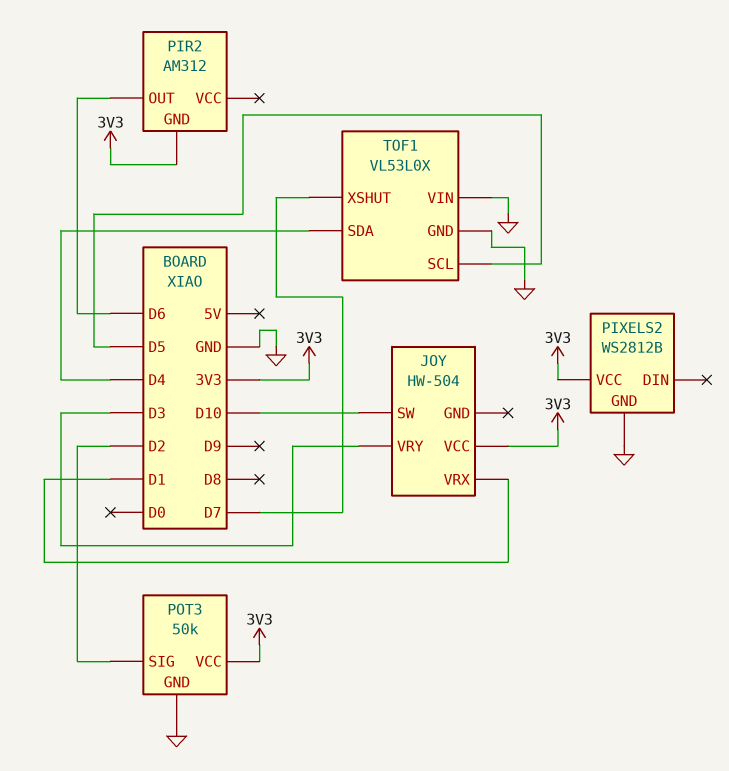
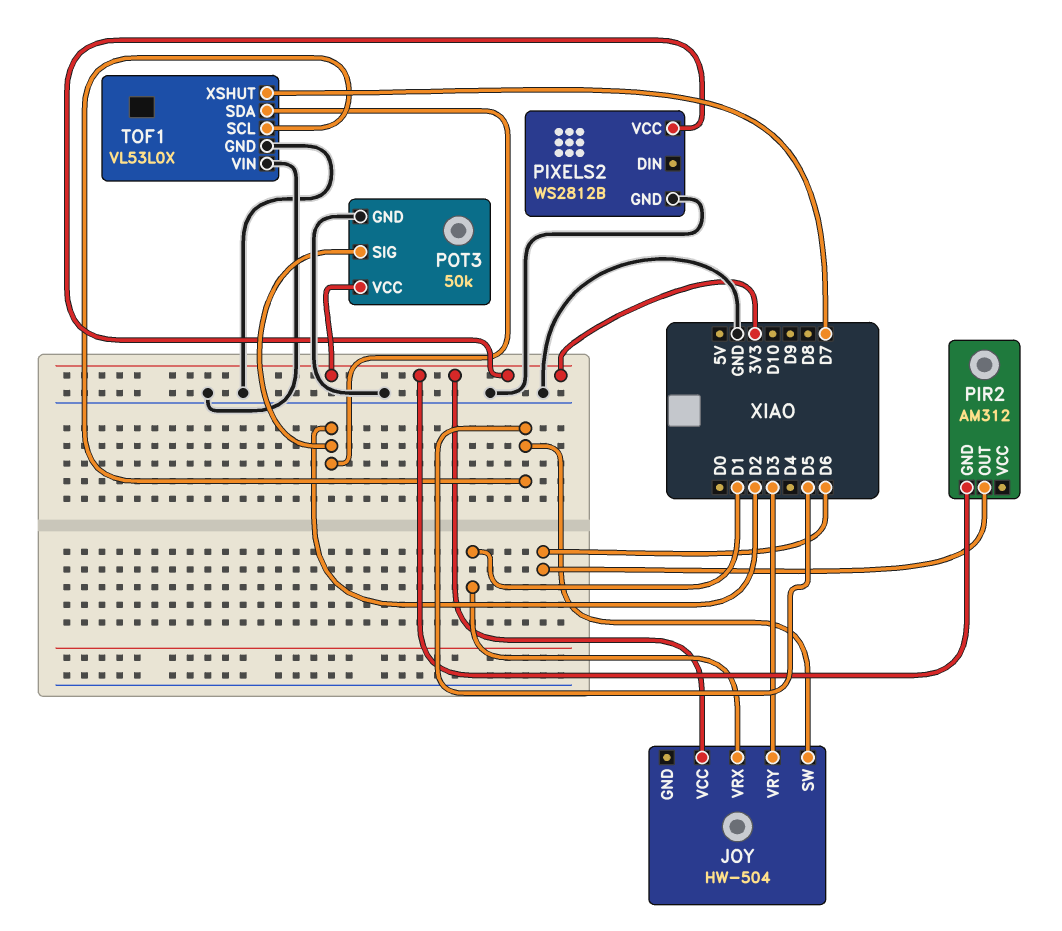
JOY pin SW: D10 -> D5
TOF1 pin SDA: D4 -> D2

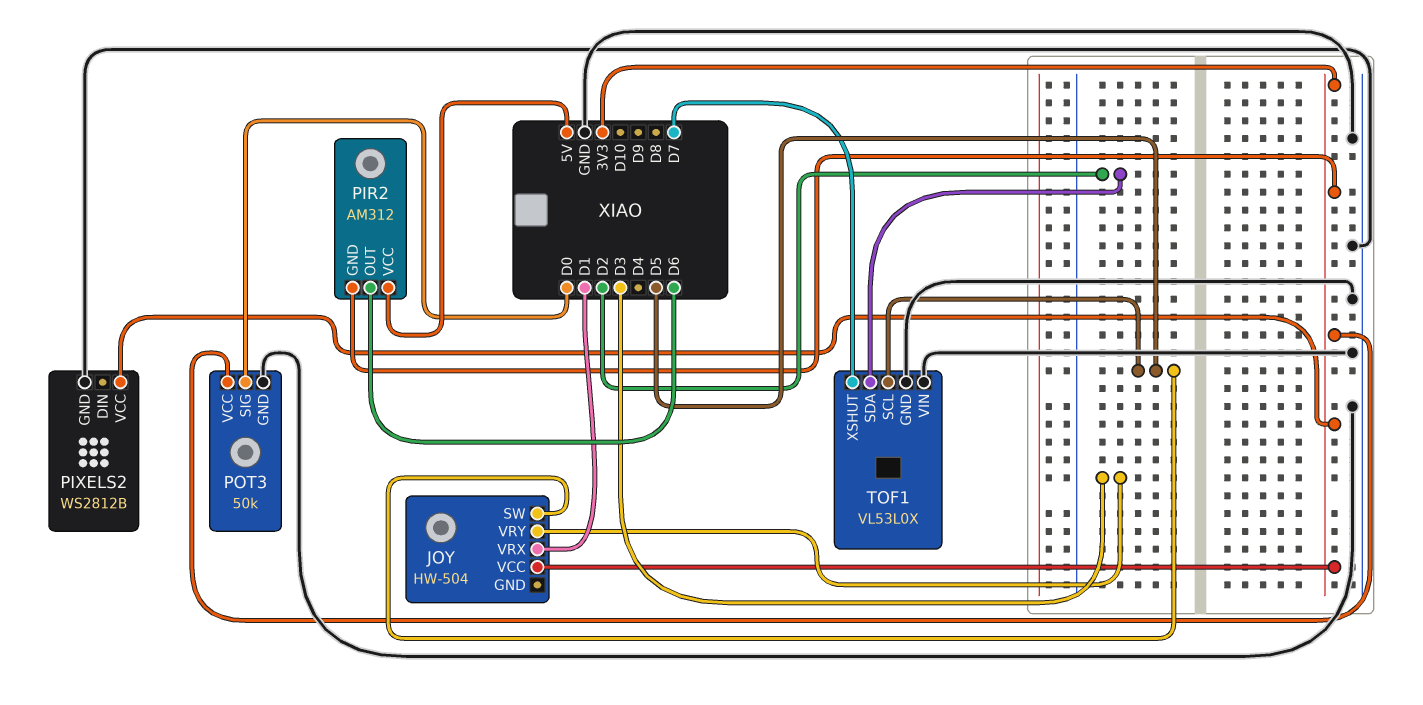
PIR2 pin VCC: none -> 5V
POT3 pin SIG: D2 -> D0

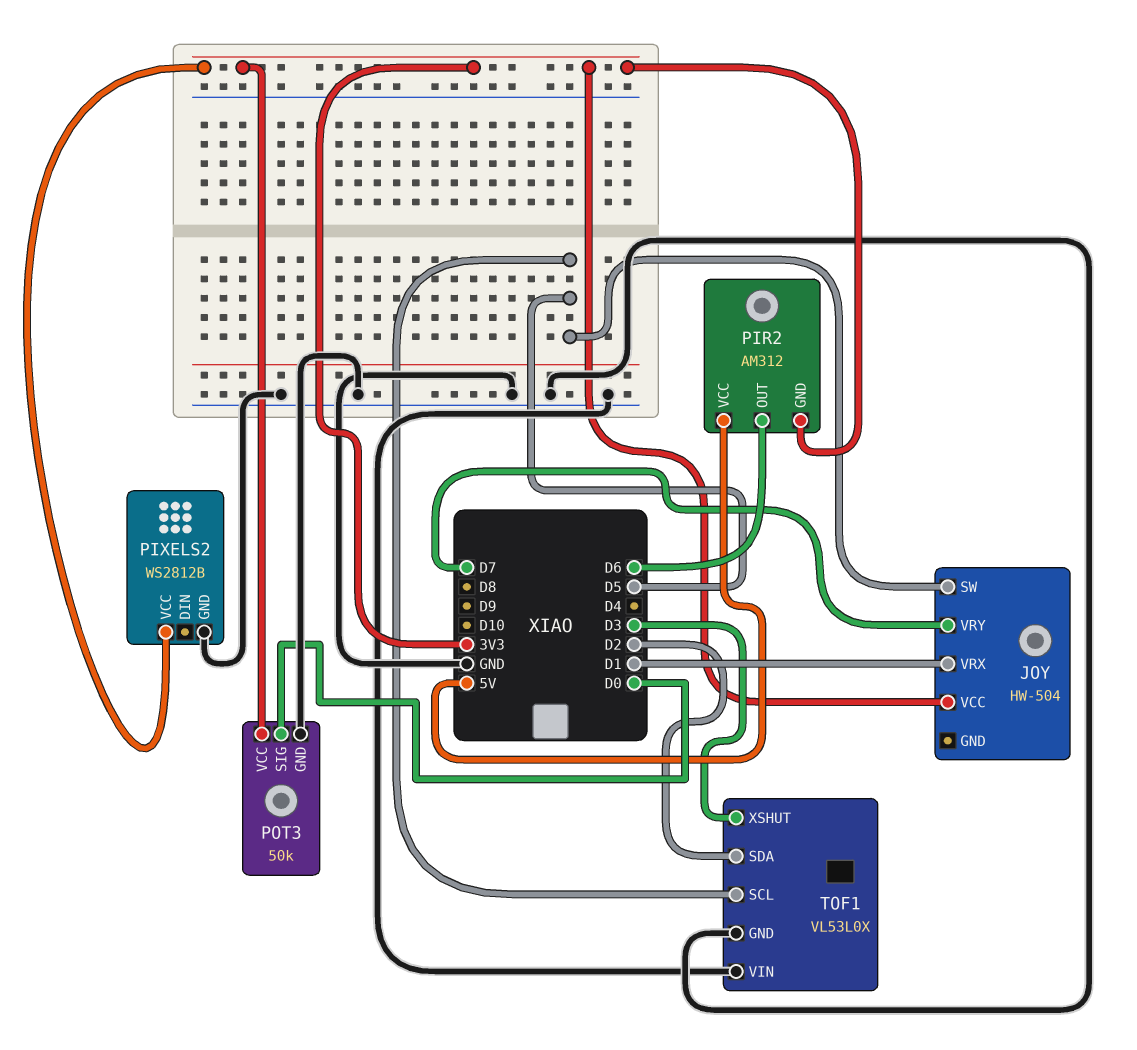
JOY pin VRY: D3 -> D7
TOF1 pin XSHUT: D7 -> D3

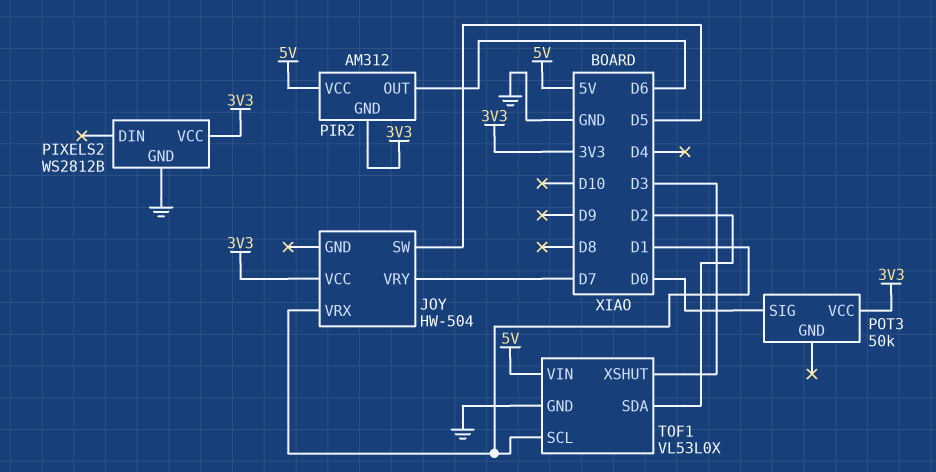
POT3 pin GND: GND -> none
TOF1 pin SCL: D5 -> D1
TOF1 pin VIN: GND -> 5V

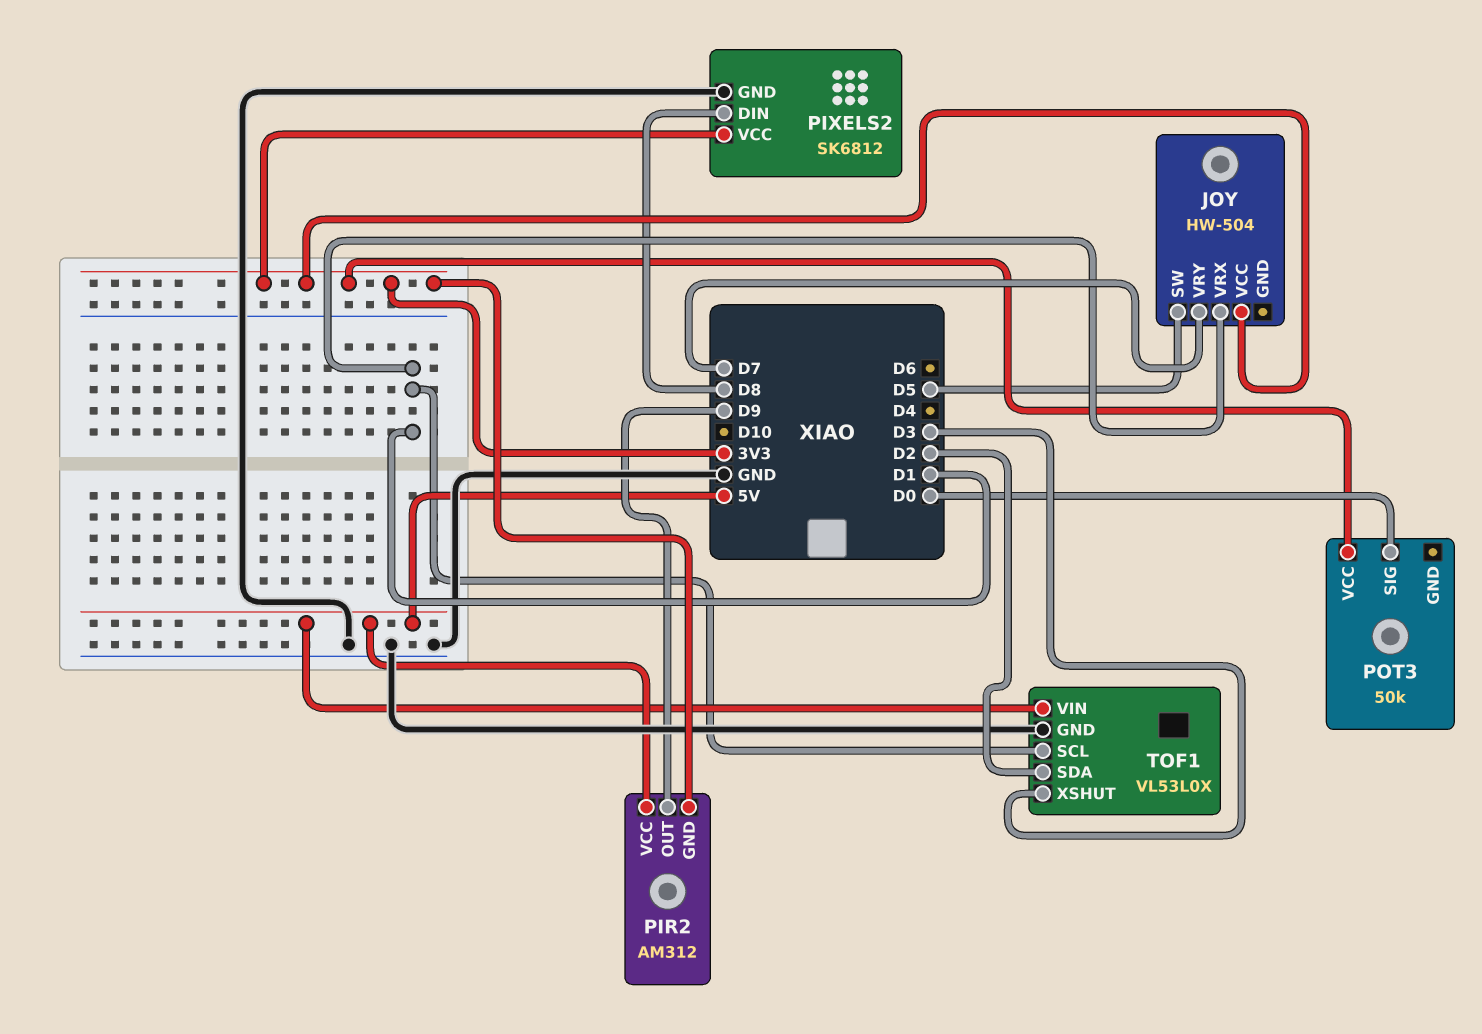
PIR2 pin OUT: D6 -> D9
PIXELS2: WS2812B -> SK6812
PIXELS2 pin DIN: none -> D8

